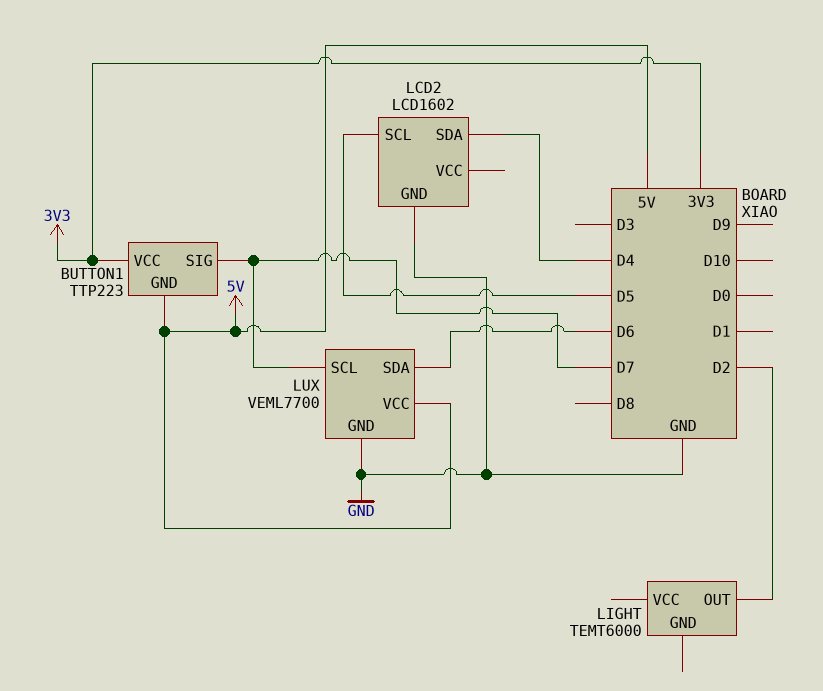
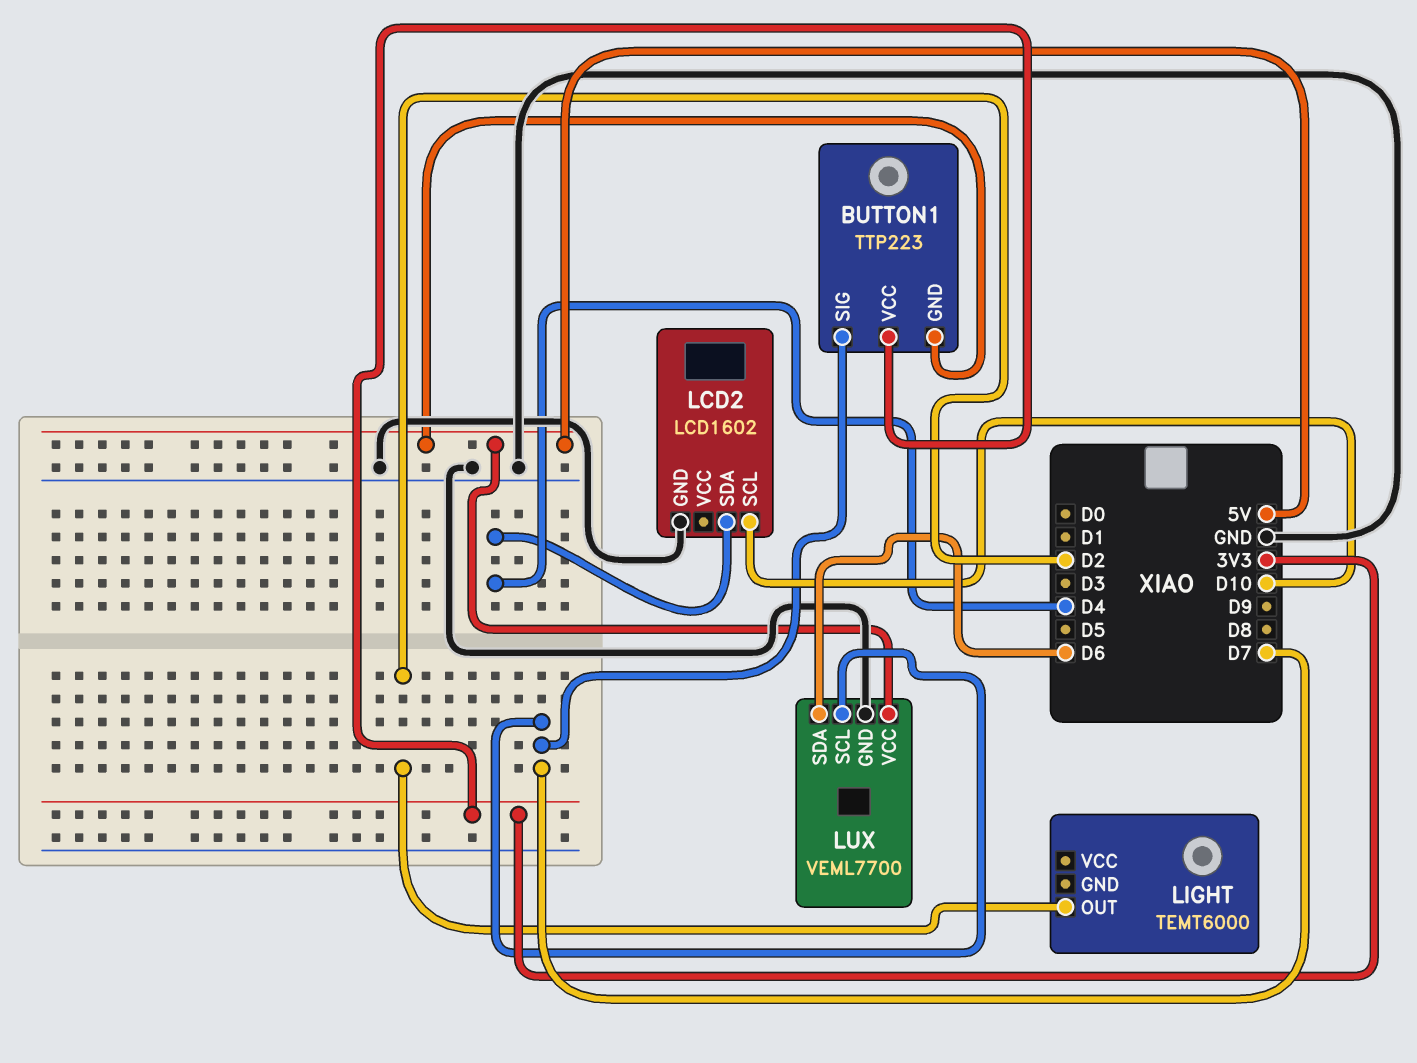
LCD2 pin SCL: D5 -> D10

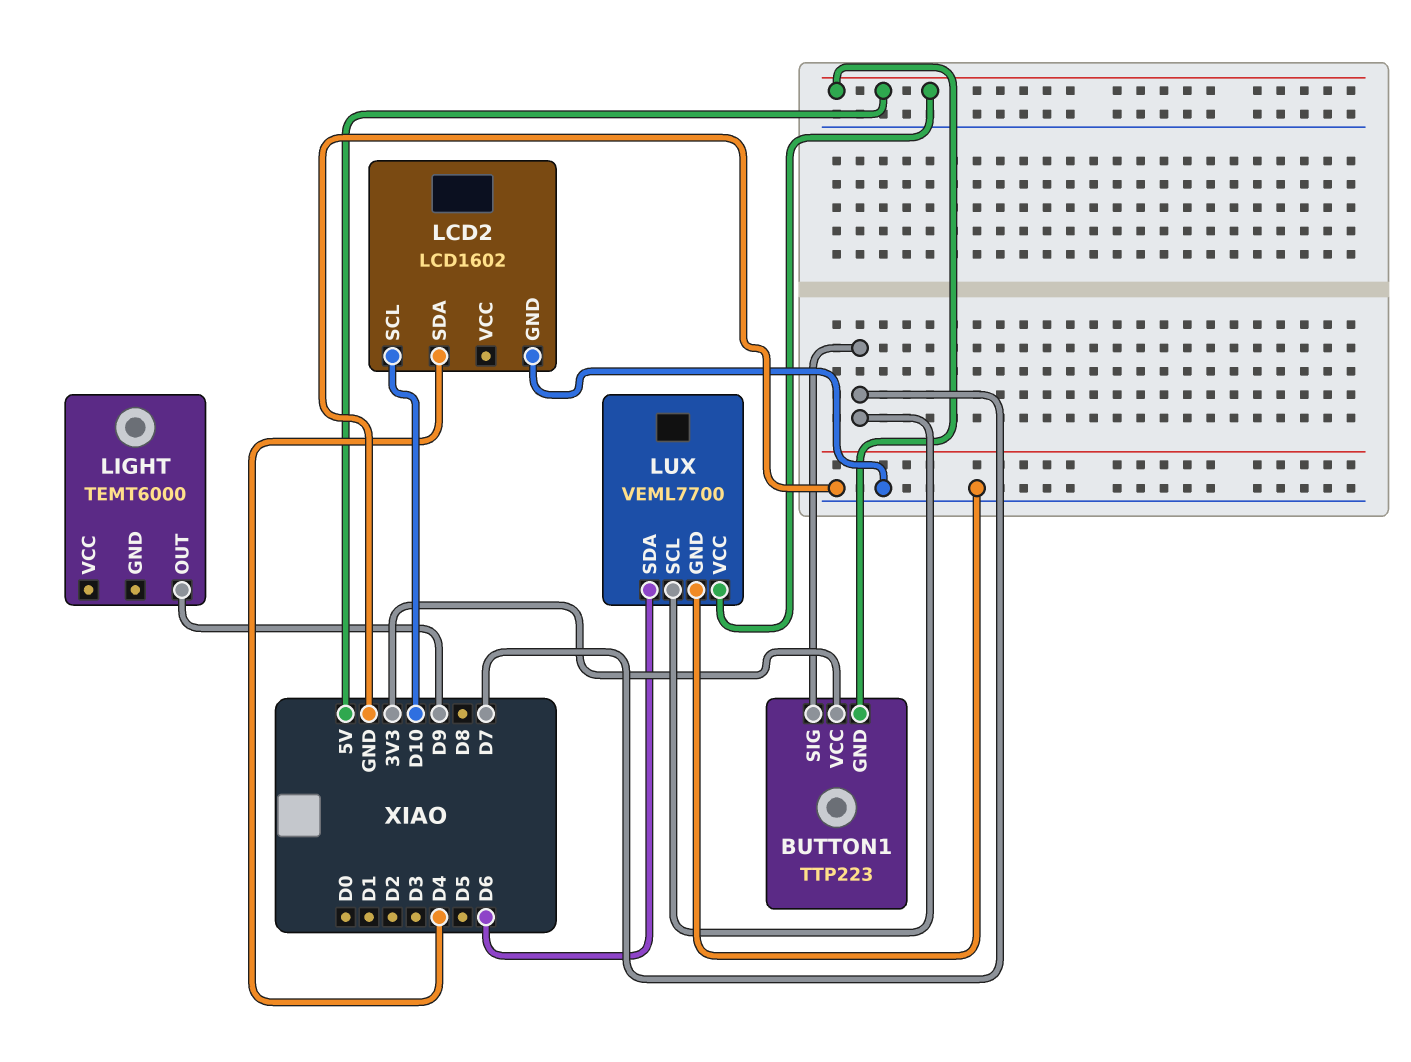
LIGHT pin OUT: D2 -> D9

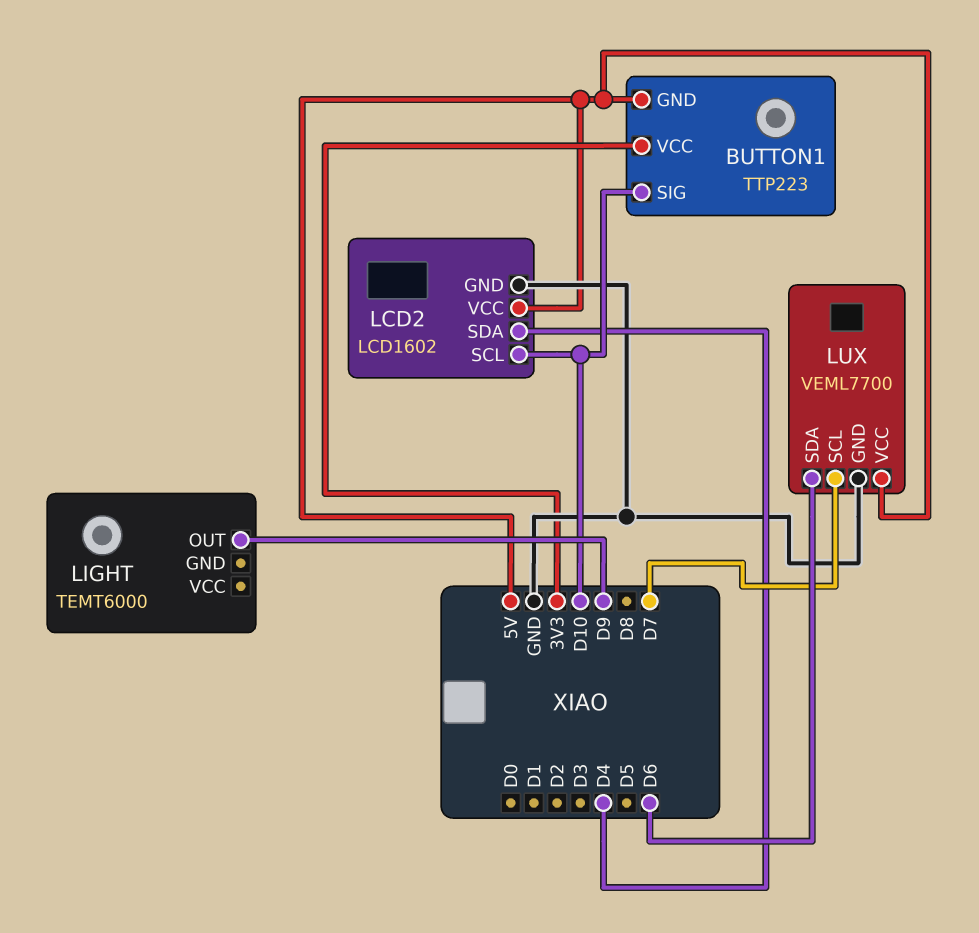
BUTTON1 pin SIG: D7 -> D10
LCD2 pin VCC: none -> 5V

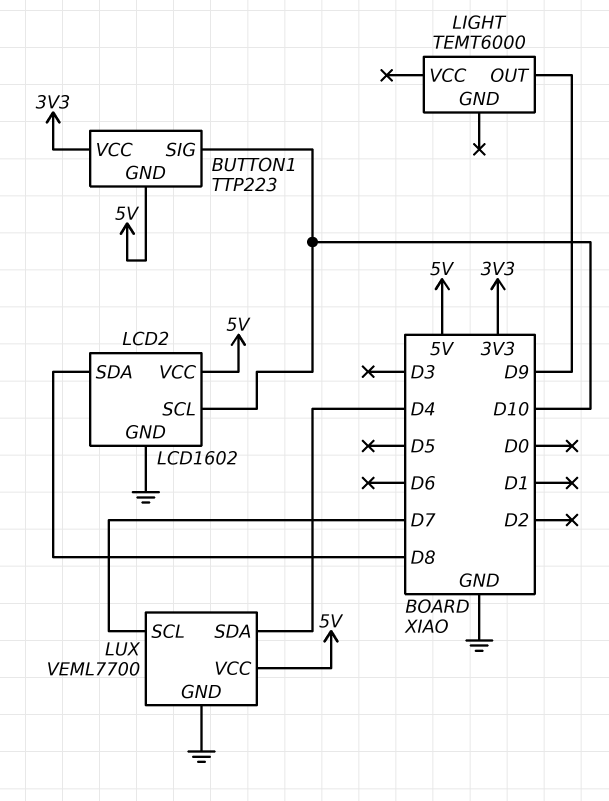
LCD2 pin SDA: D4 -> D8
LUX pin SDA: D6 -> D4

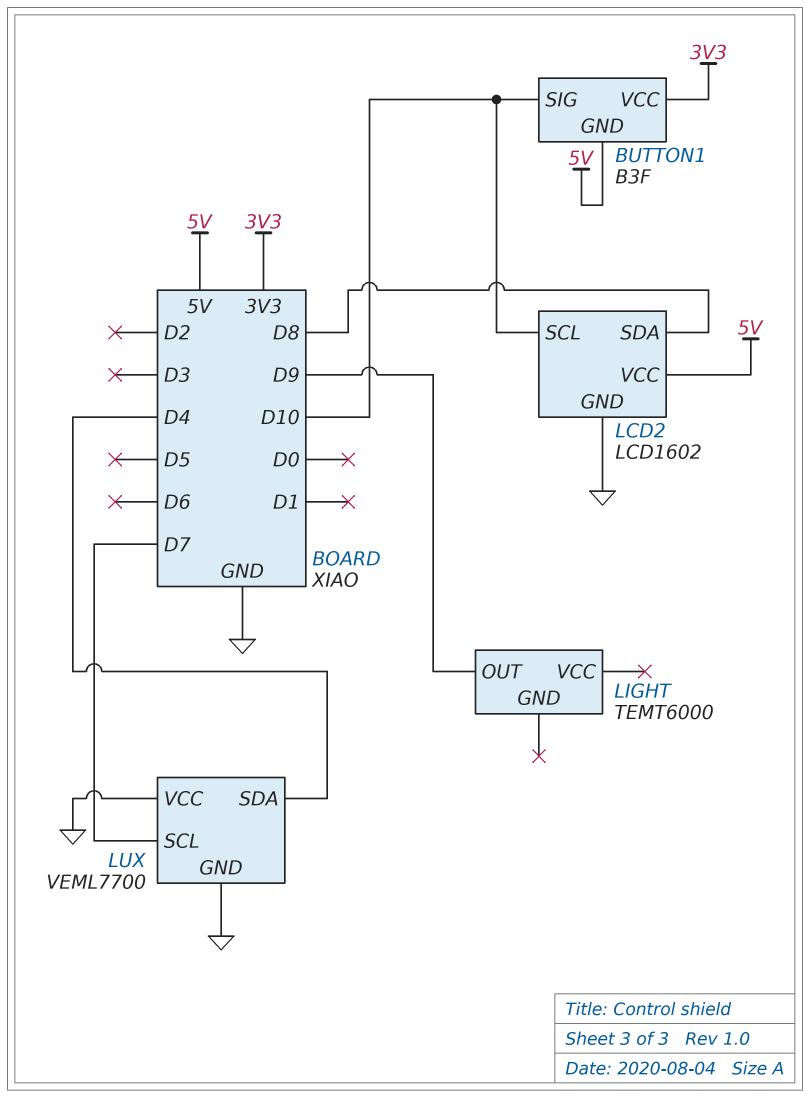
BUTTON1: TTP223 -> B3F
LUX pin VCC: 5V -> GND

